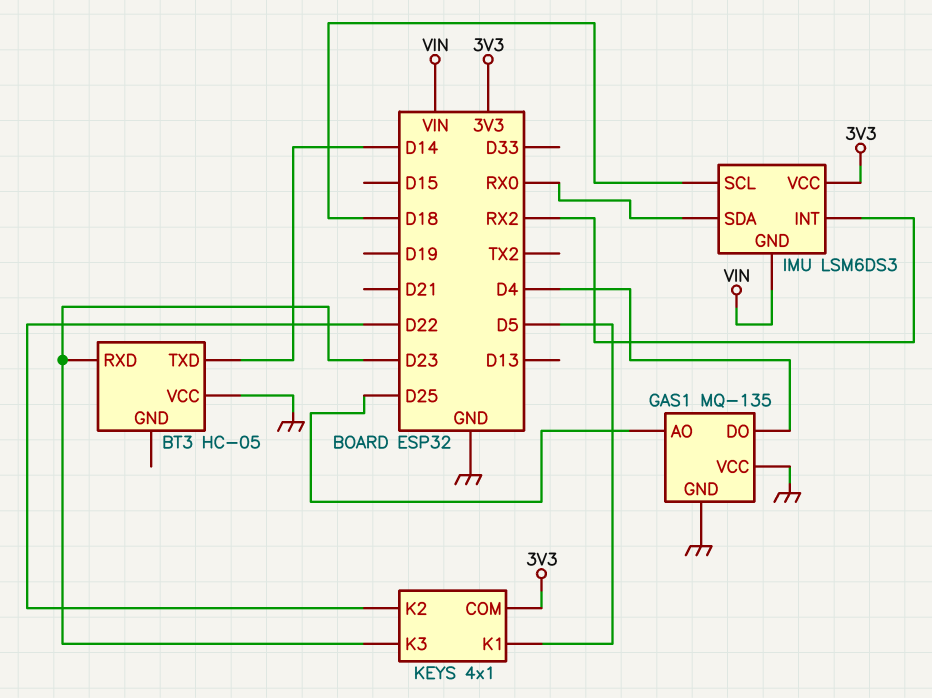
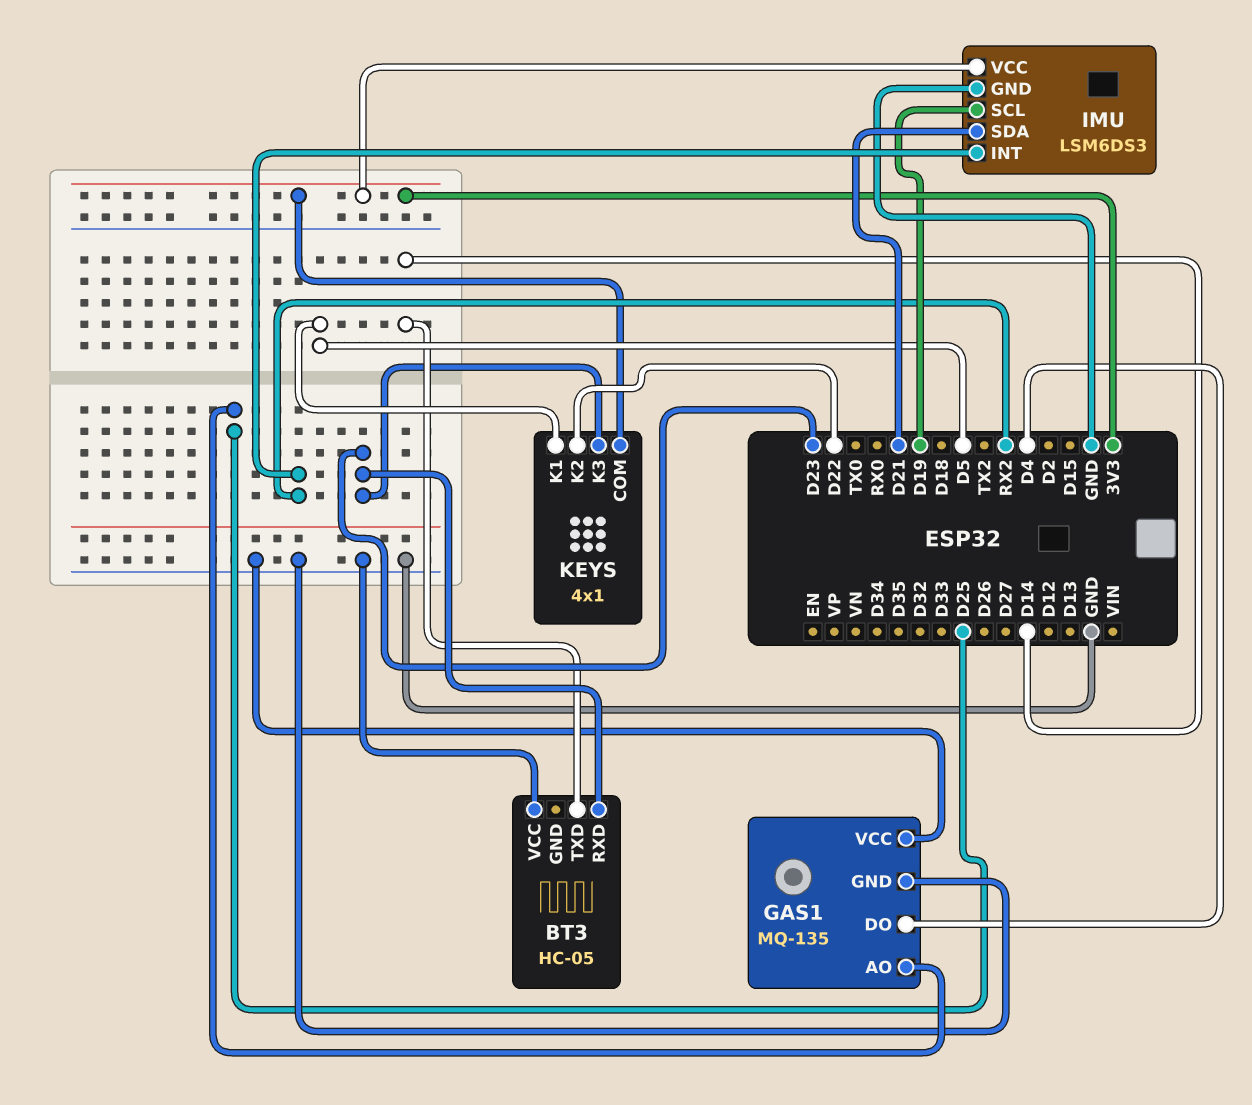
IMU pin GND: VIN -> GND
IMU pin SCL: D18 -> D19
IMU pin SDA: RX0 -> D21

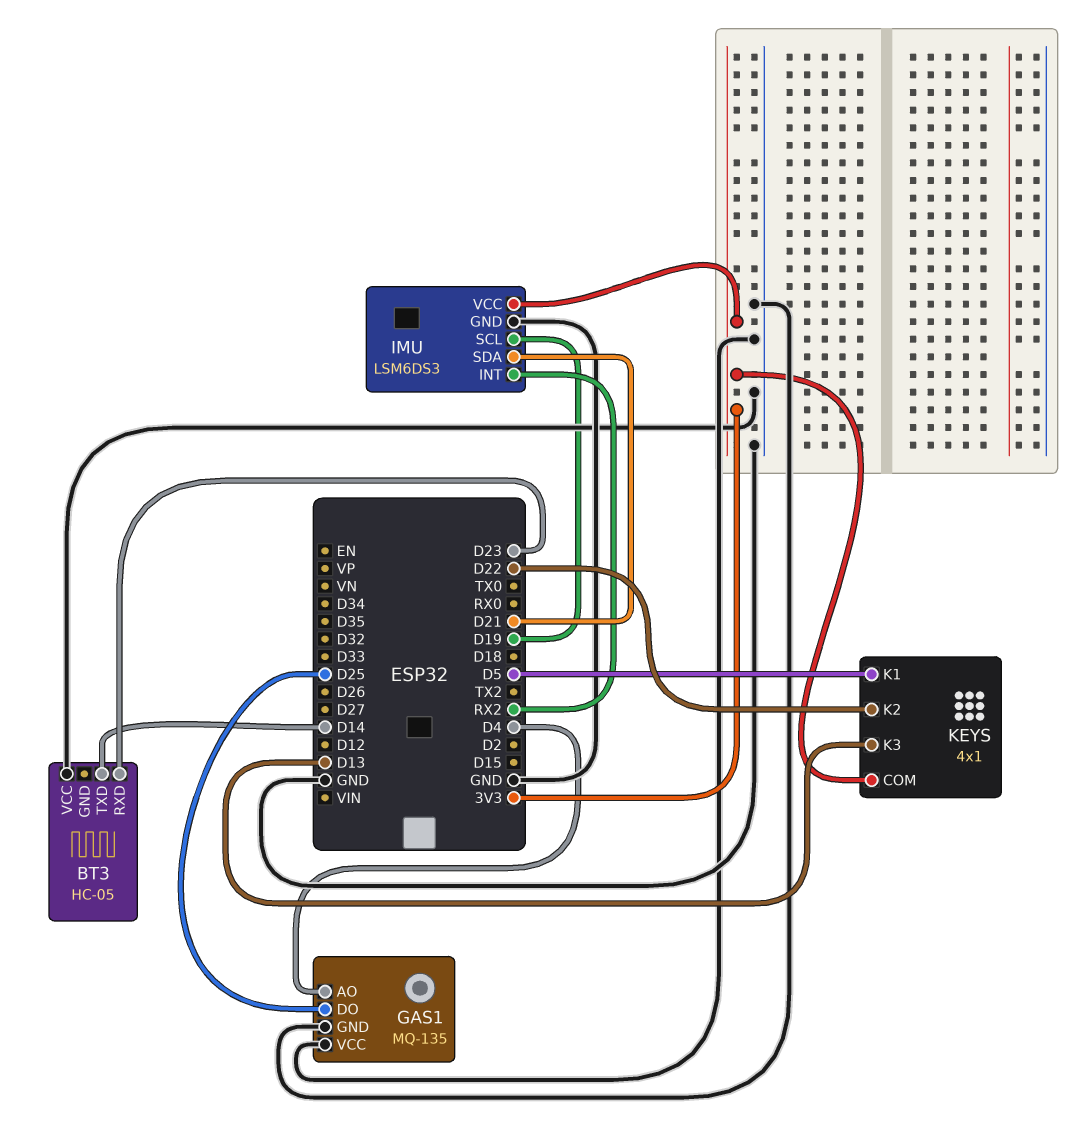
GAS1 pin AO: D25 -> D4
GAS1 pin DO: D4 -> D25
KEYS pin K3: D23 -> D13

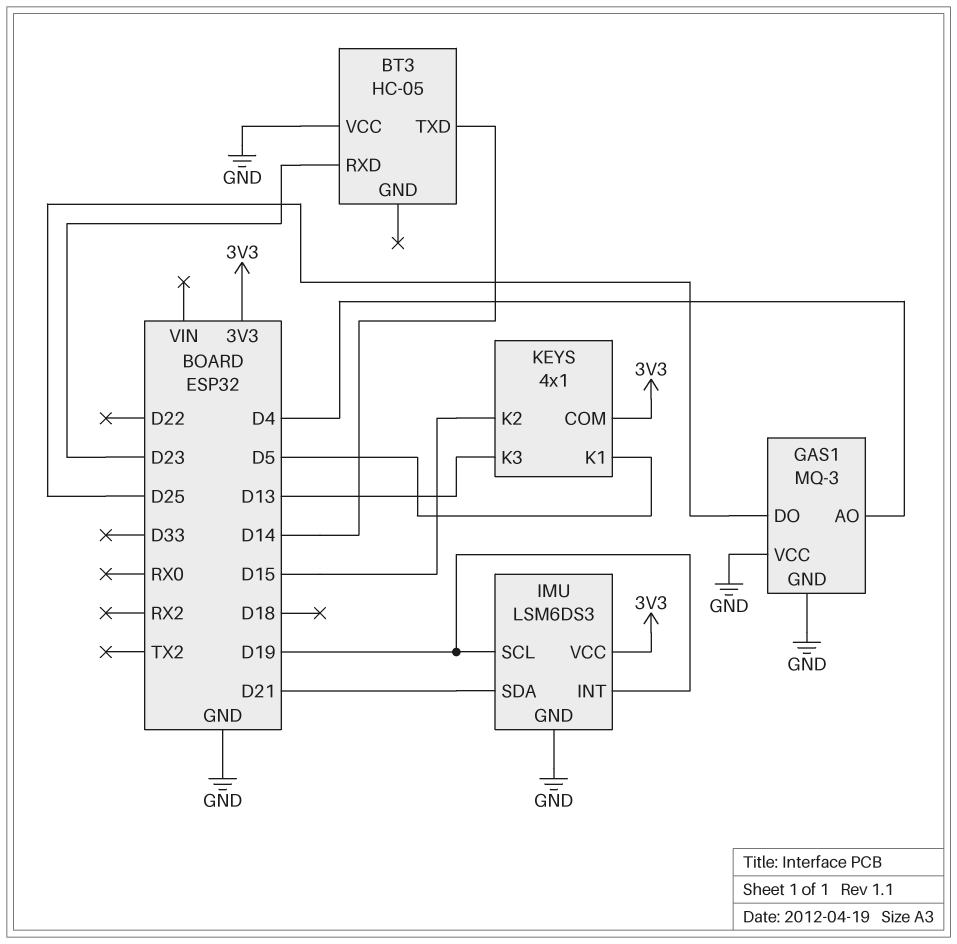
GAS1: MQ-135 -> MQ-3
IMU pin INT: RX2 -> D19
KEYS pin K2: D22 -> D15

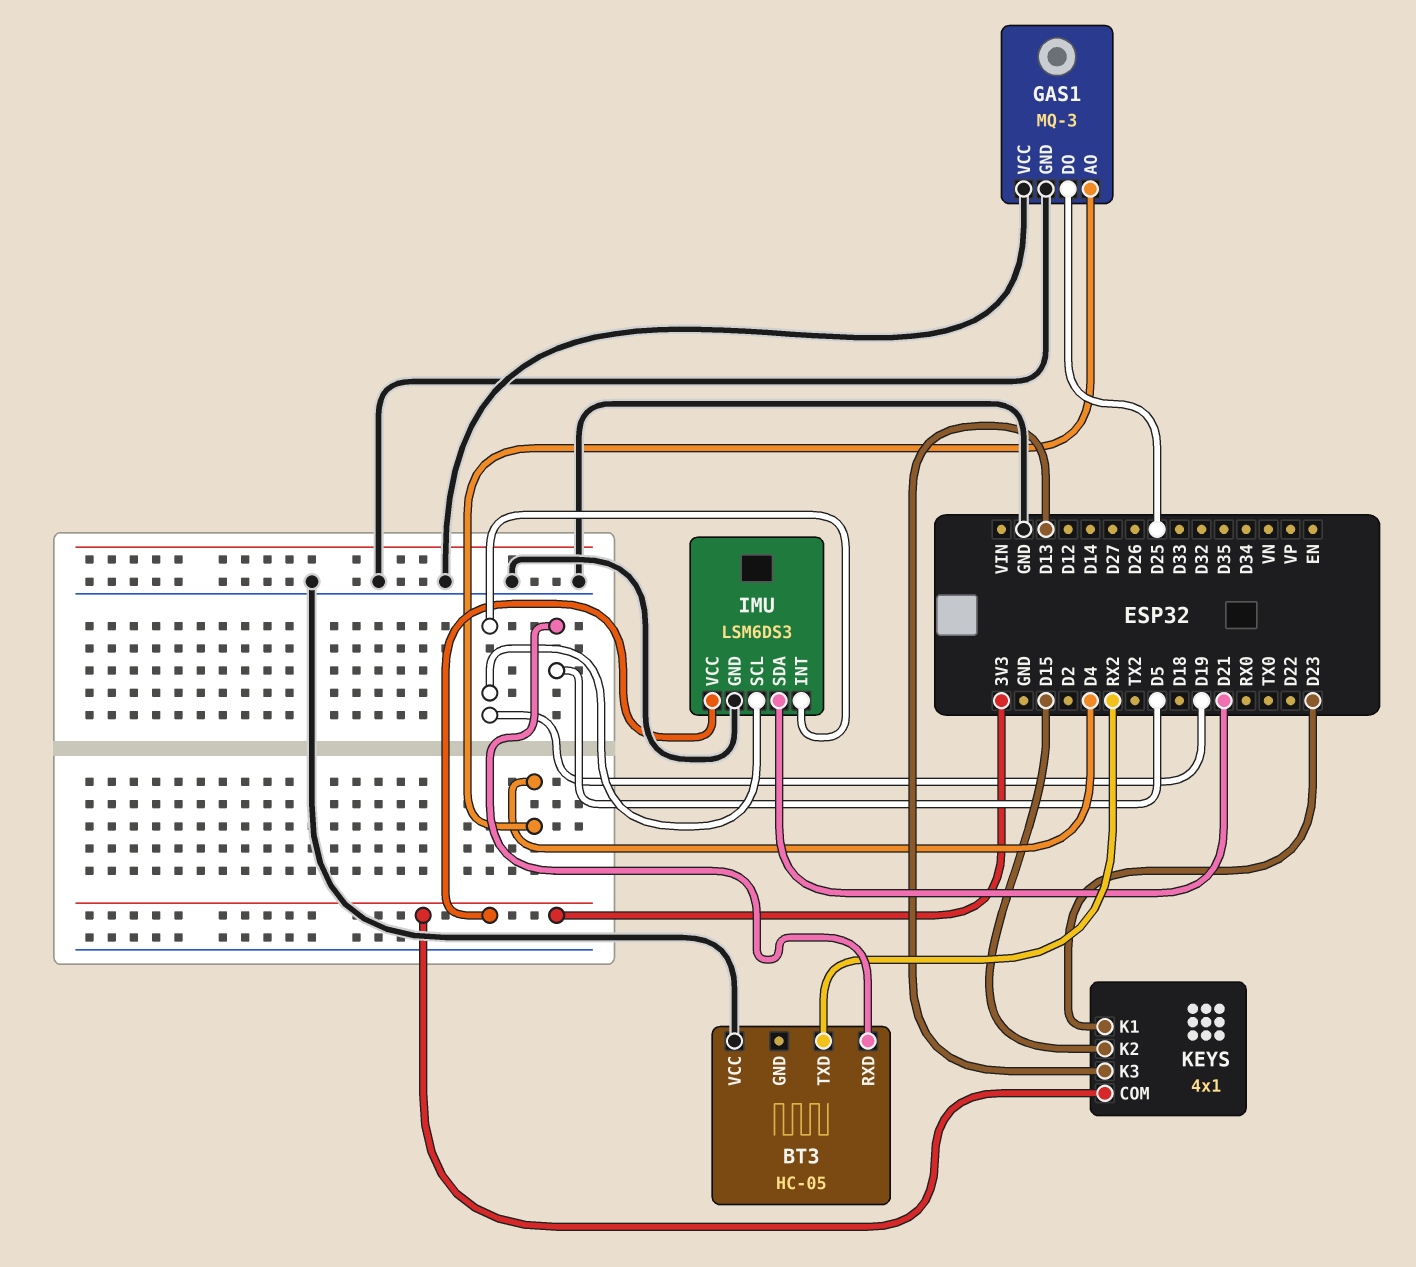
BT3 pin RXD: D23 -> D5
BT3 pin TXD: D14 -> RX2
KEYS pin K1: D5 -> D23

